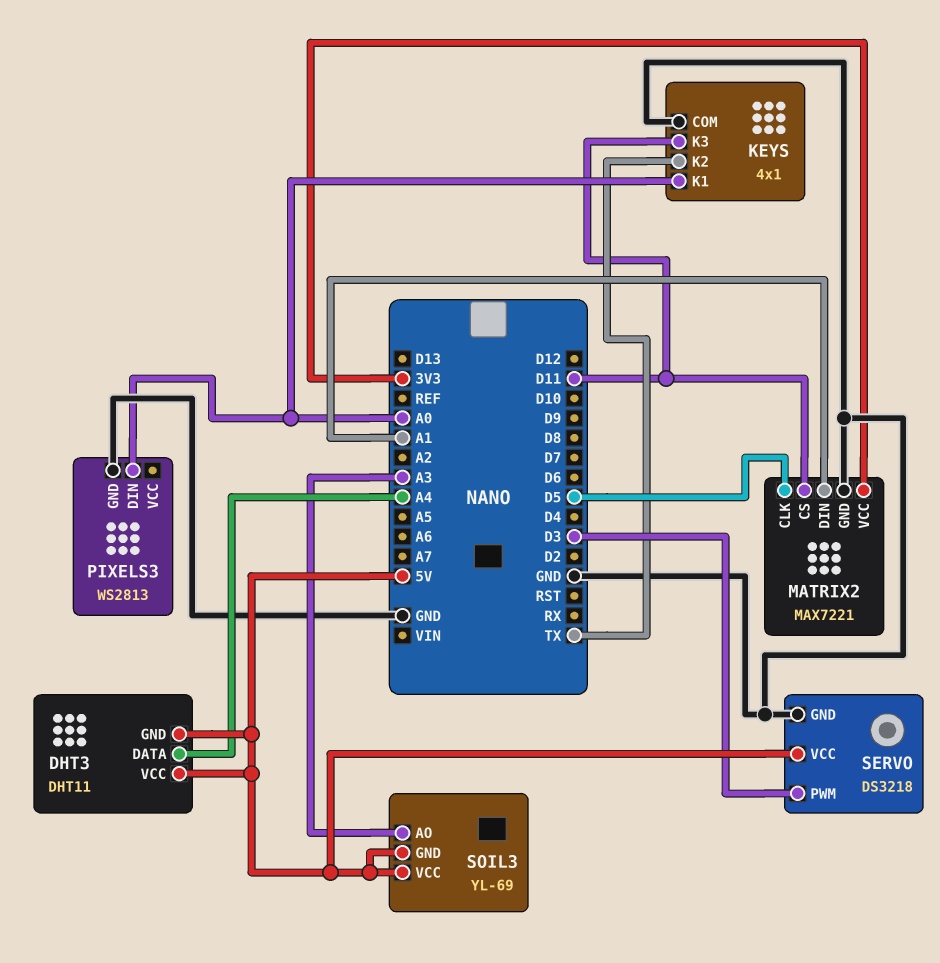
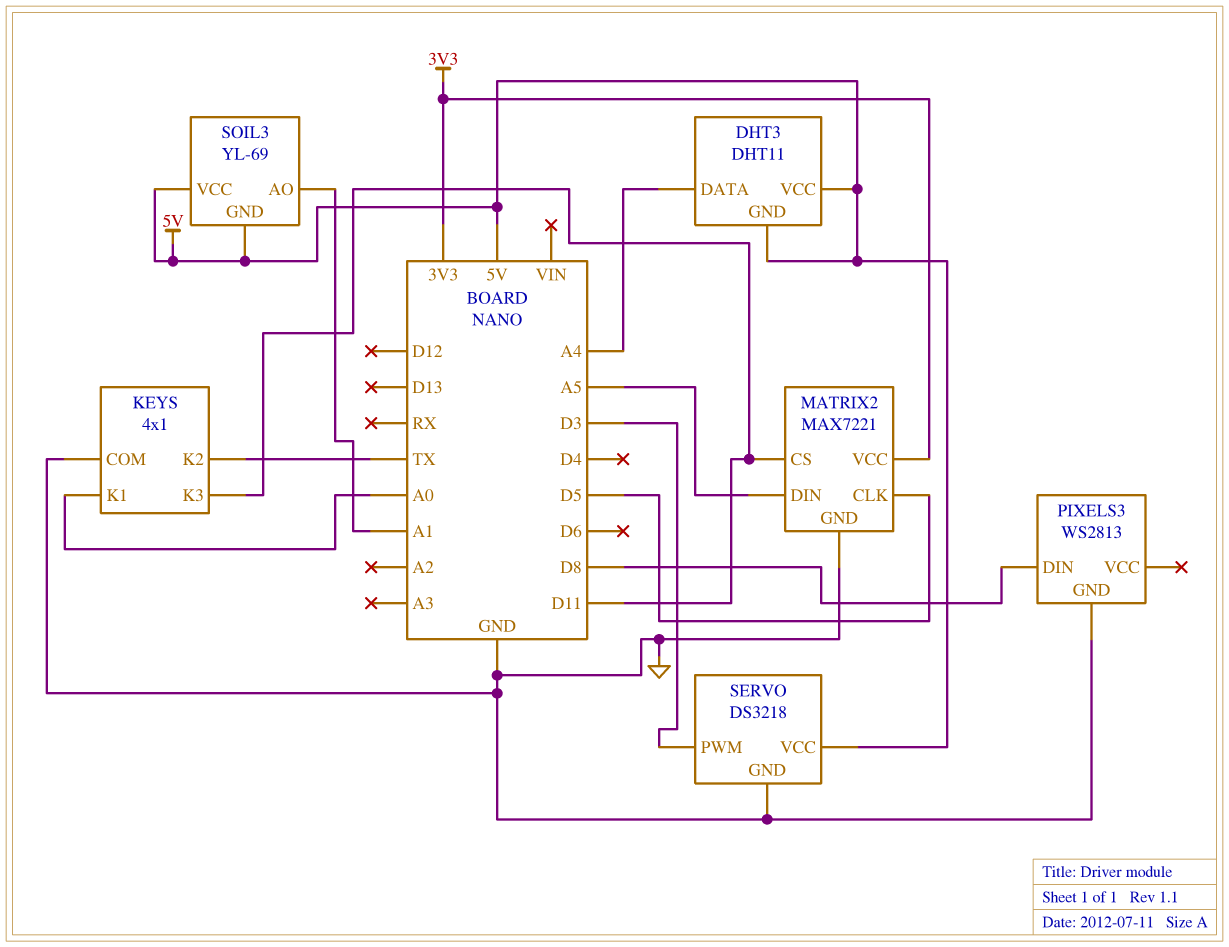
MATRIX2 pin DIN: A1 -> A5
PIXELS3 pin DIN: A0 -> D8
SOIL3 pin AO: A3 -> A1

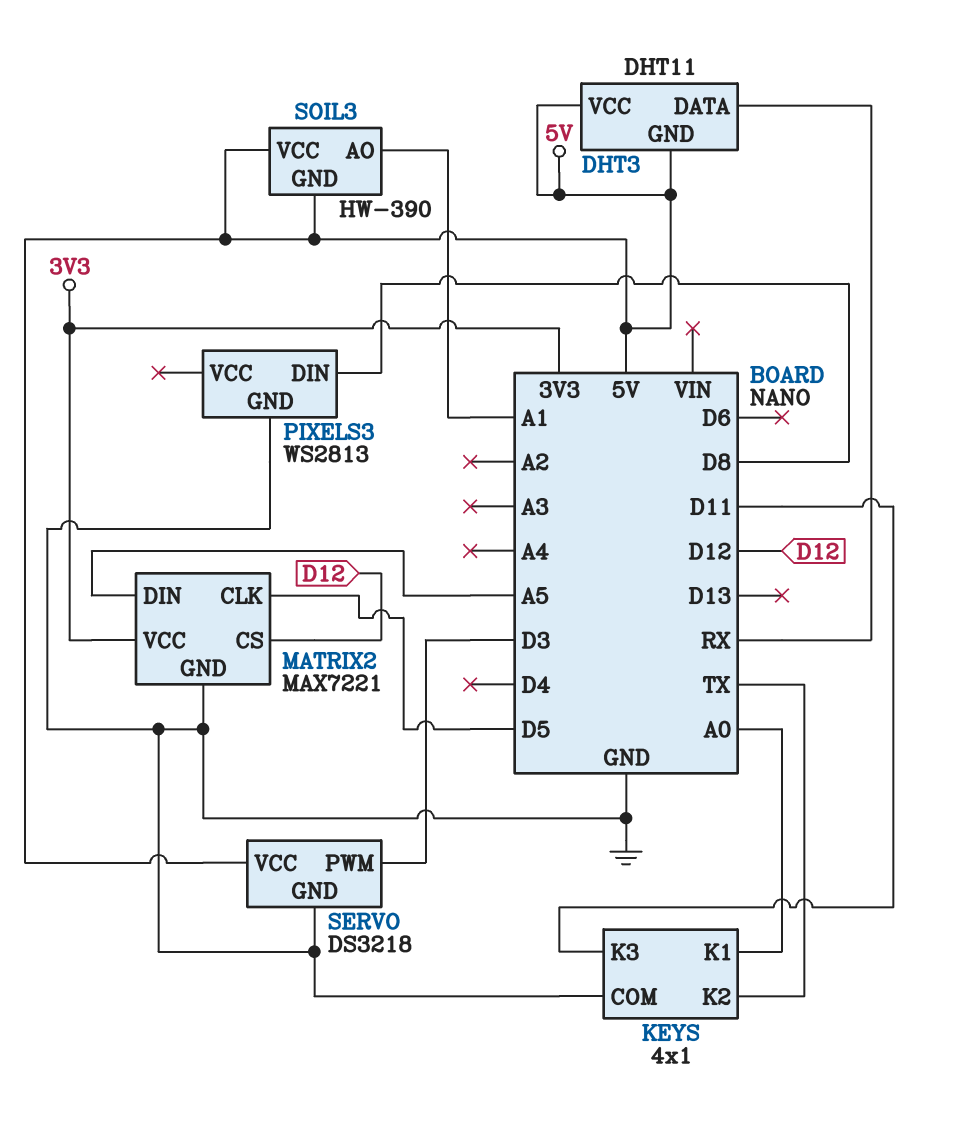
DHT3 pin DATA: A4 -> RX
MATRIX2 pin CS: D11 -> D12
SOIL3: YL-69 -> HW-390

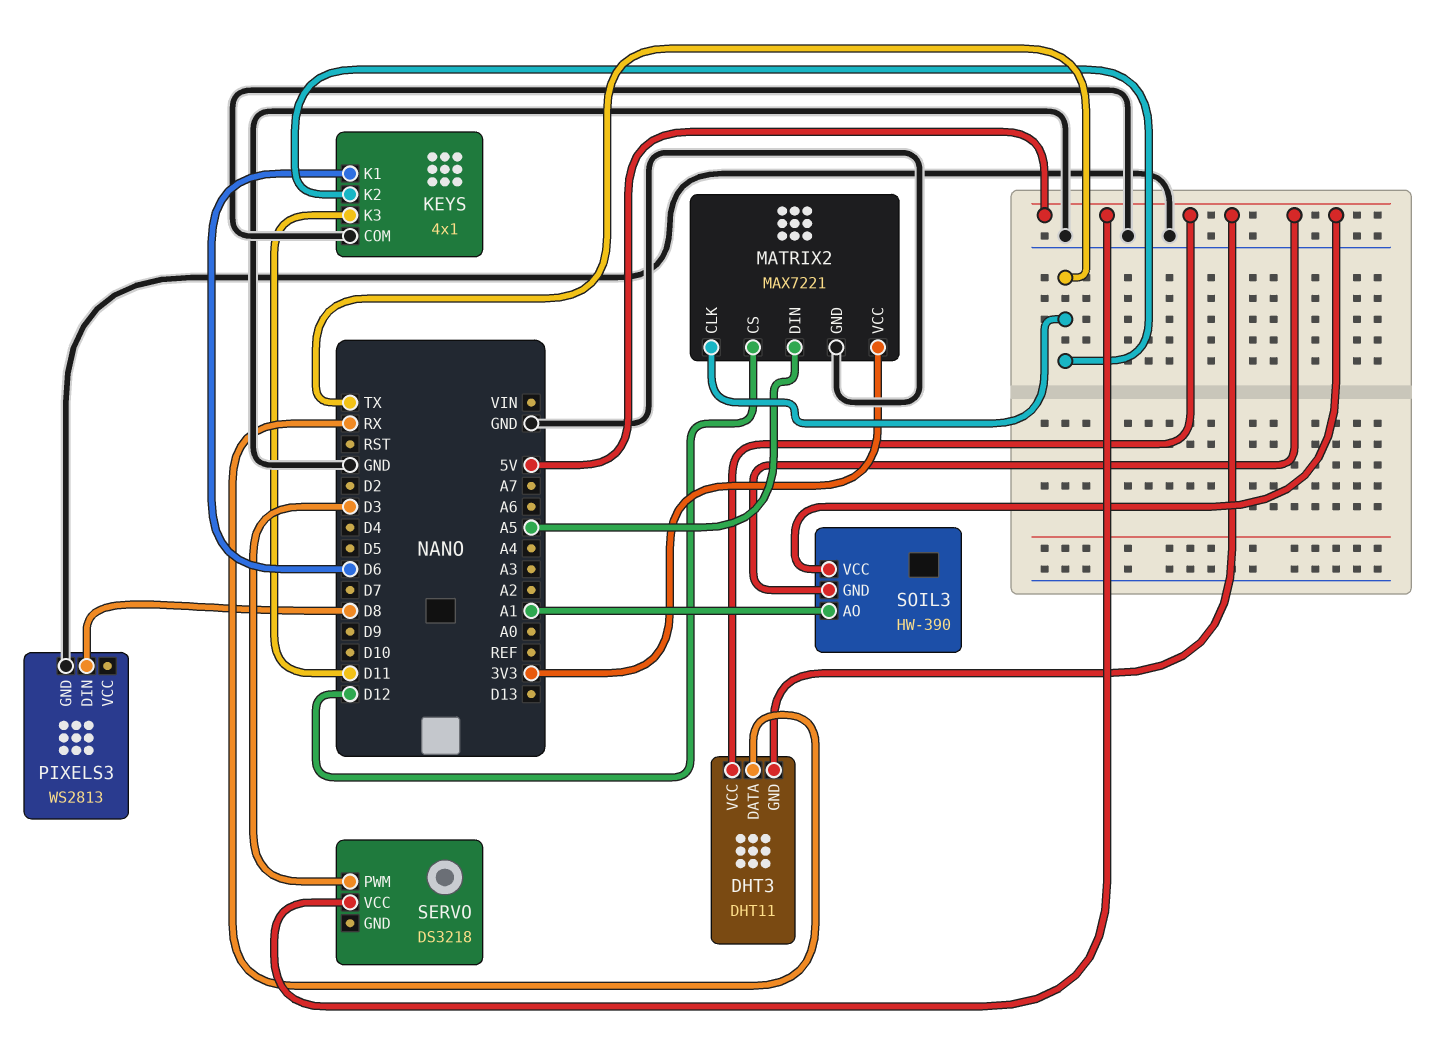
KEYS pin K1: A0 -> D6
MATRIX2 pin CLK: D5 -> TX
SERVO pin GND: GND -> none

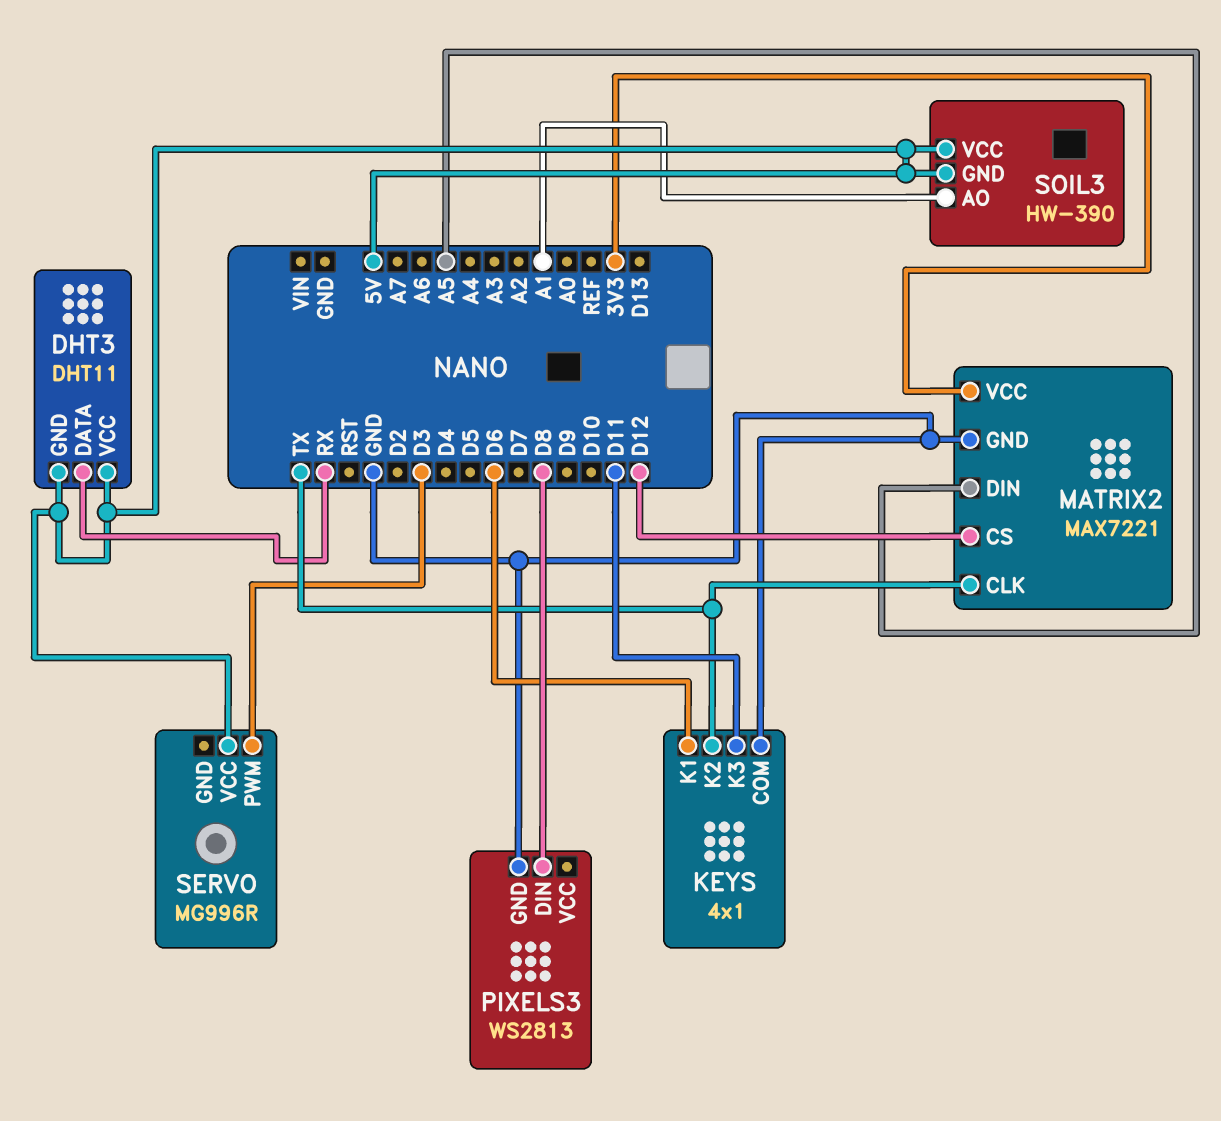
SERVO: DS3218 -> MG996R

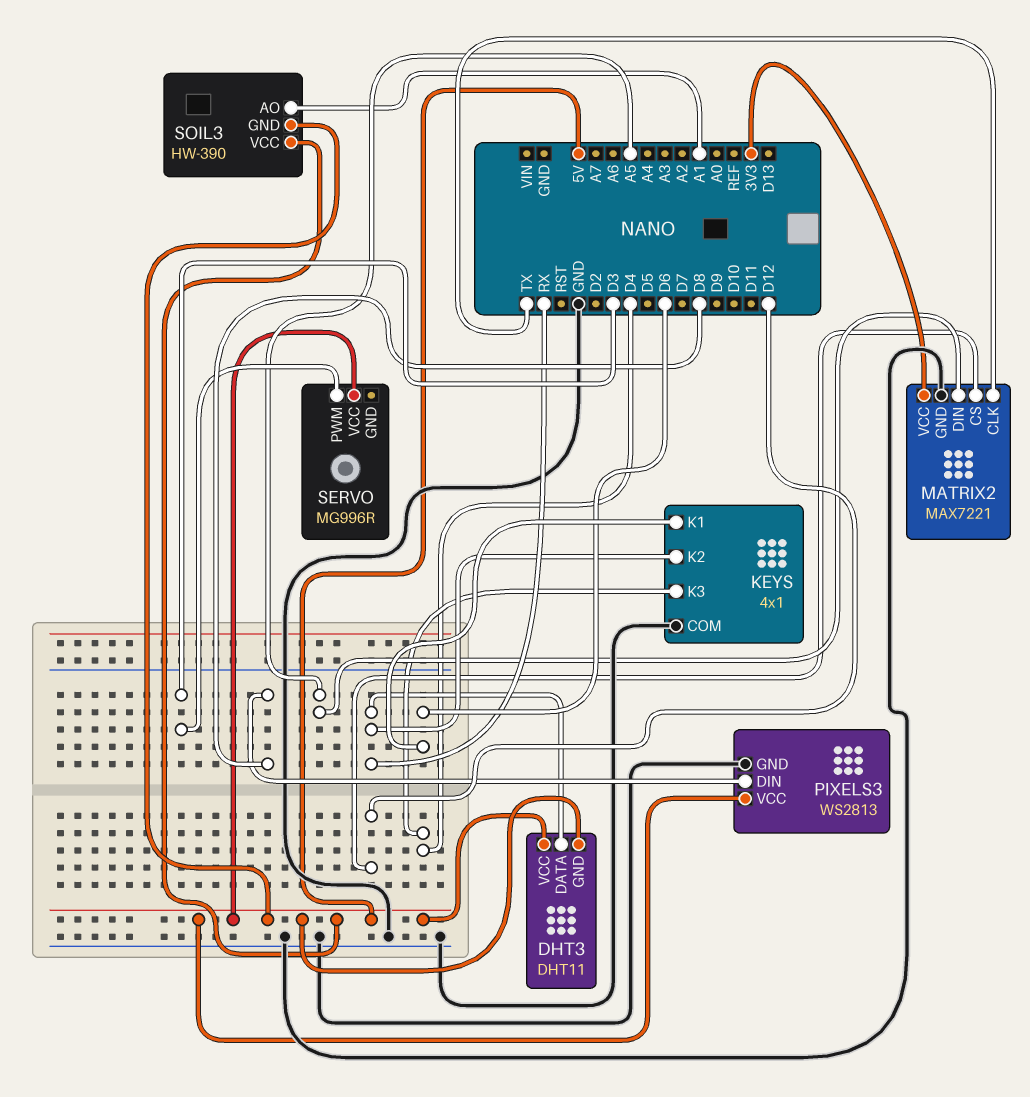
KEYS pin K2: TX -> RX
KEYS pin K3: D11 -> D4
PIXELS3 pin VCC: none -> 5V

